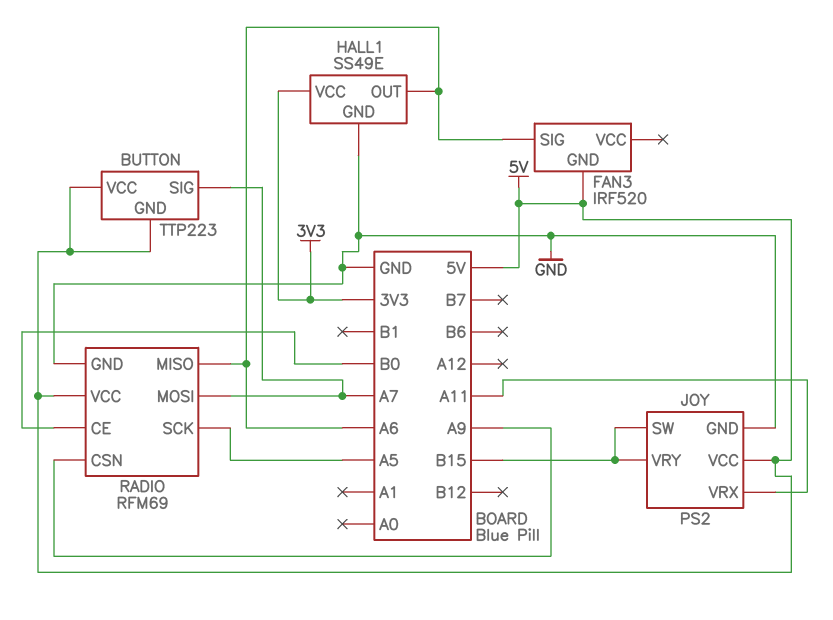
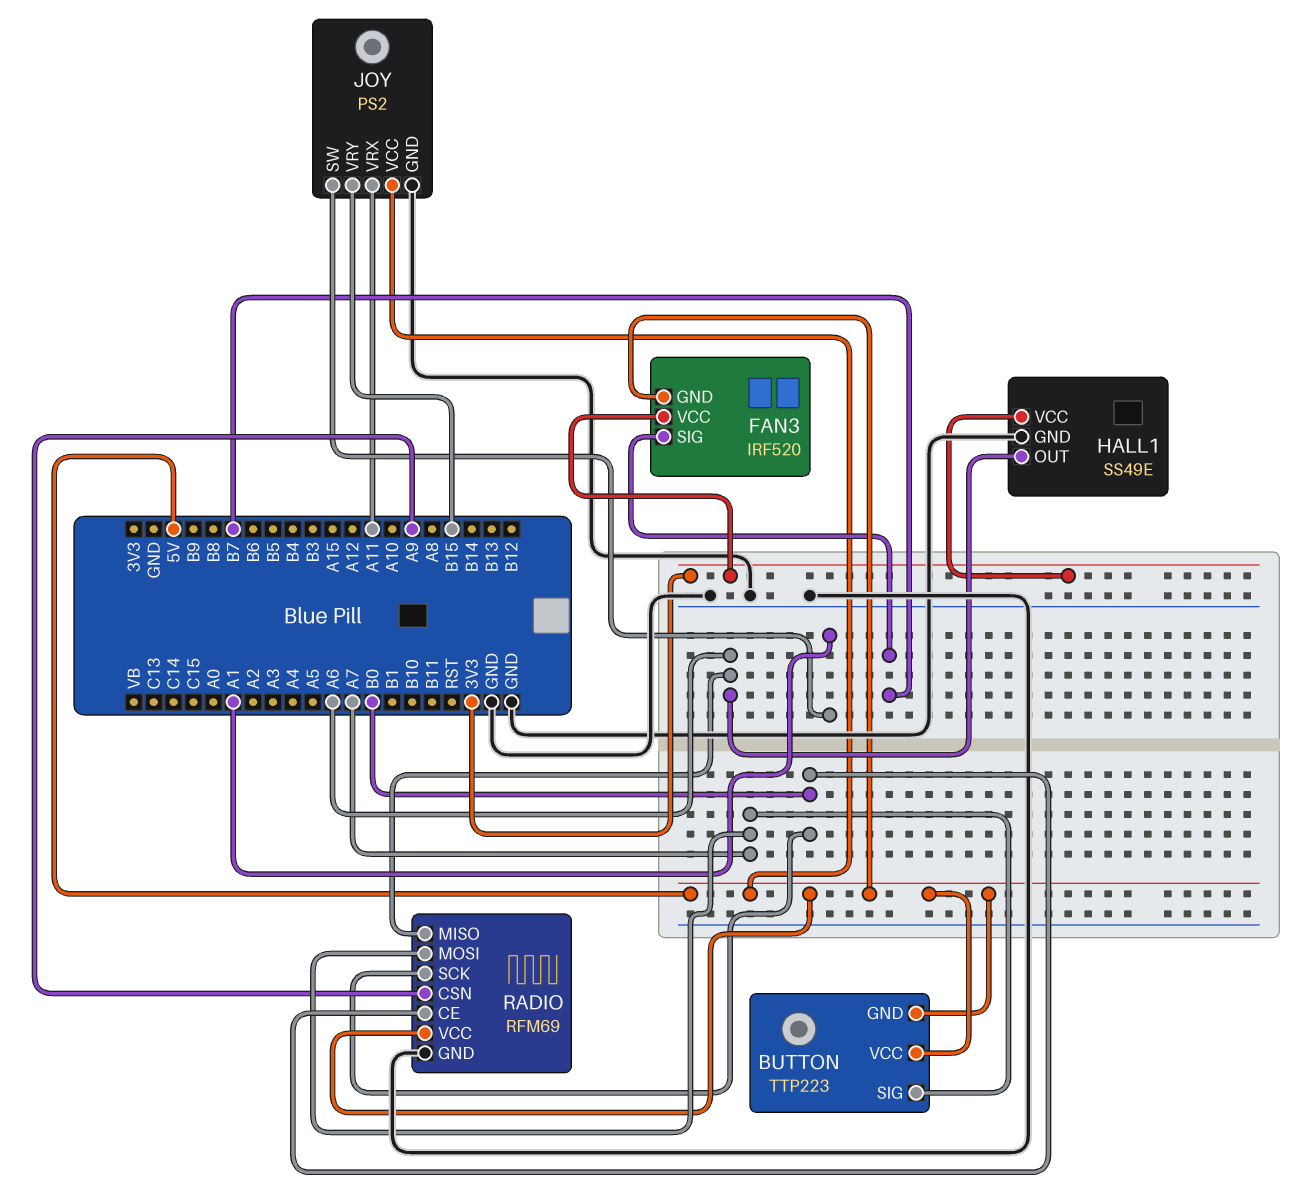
FAN3 pin SIG: A6 -> B7
FAN3 pin VCC: none -> 3V3
JOY pin SW: B15 -> A1
RADIO pin SCK: A5 -> B0

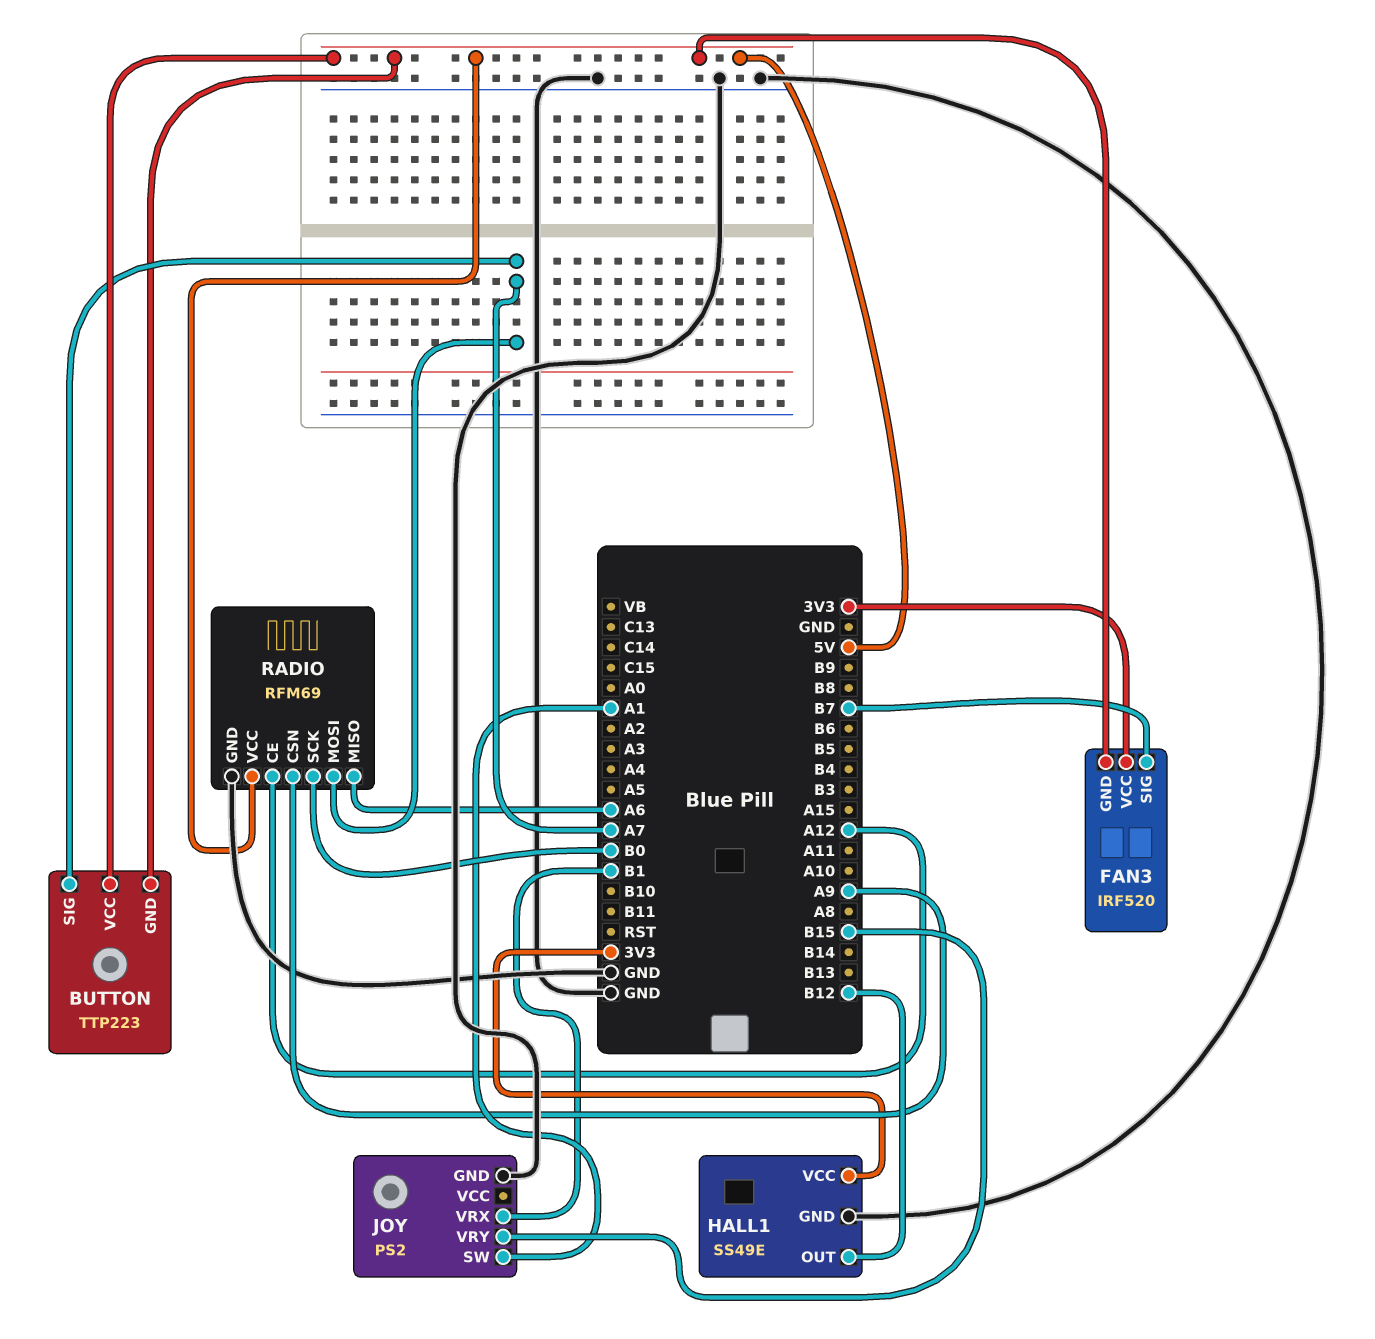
HALL1 pin OUT: A6 -> B12
JOY pin VCC: 5V -> none
JOY pin VRX: A11 -> B1
RADIO pin CE: B0 -> A12

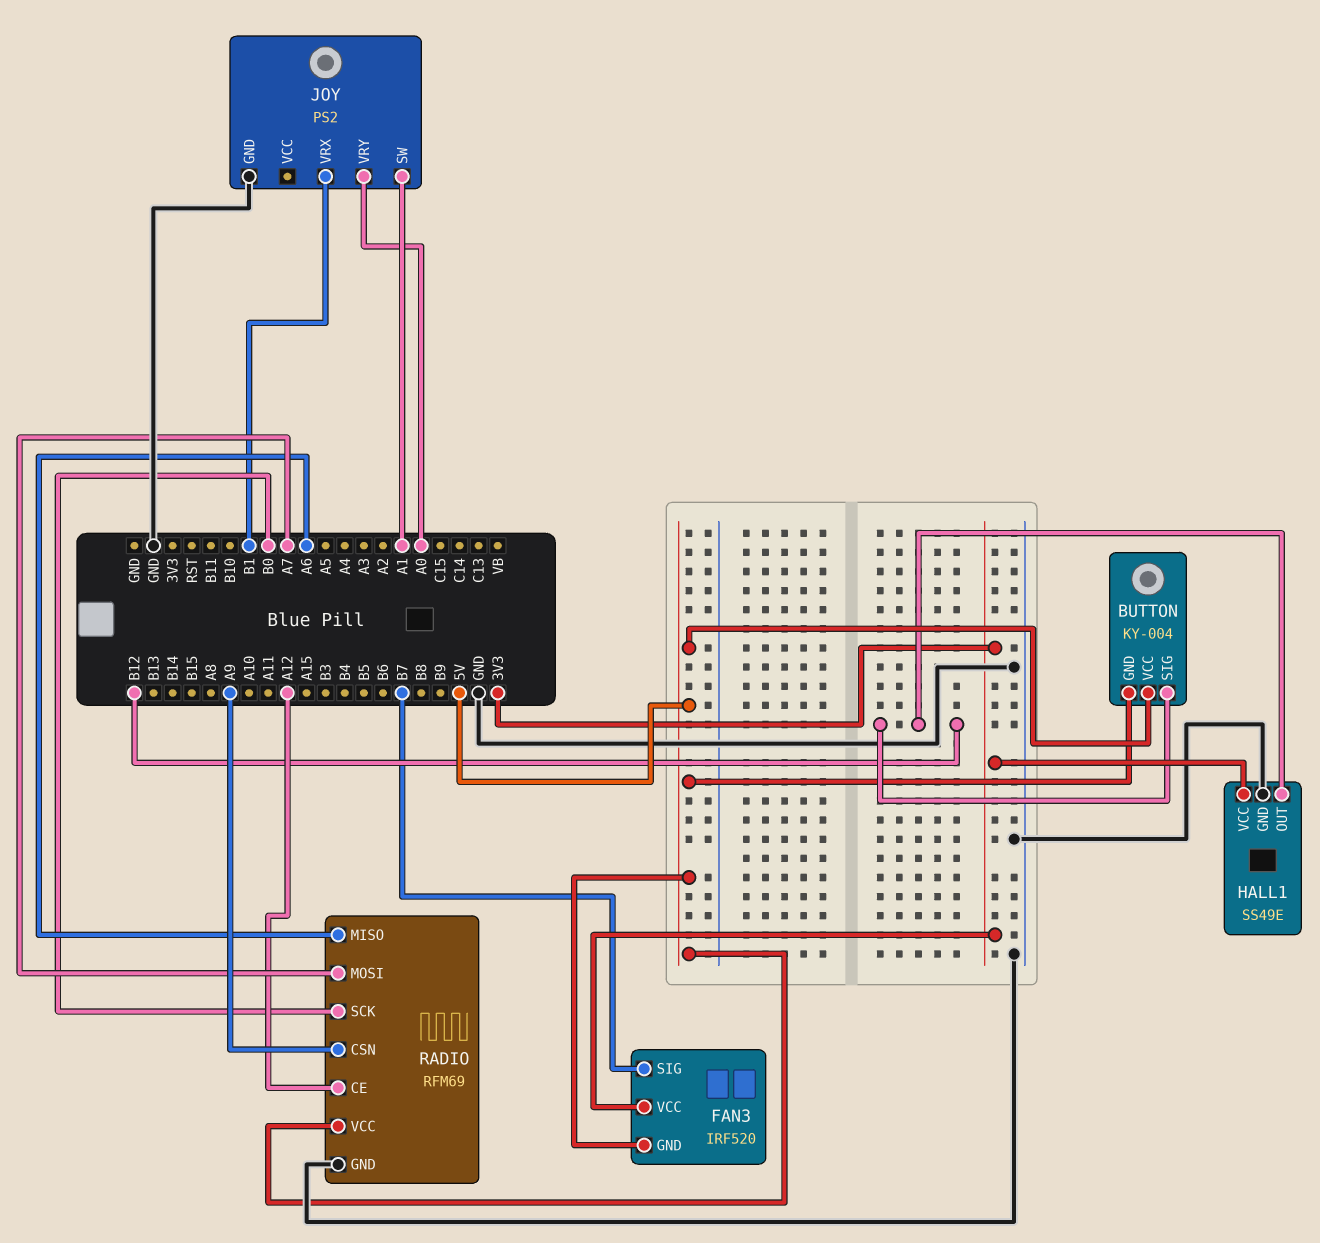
BUTTON: TTP223 -> KY-004
BUTTON pin SIG: A7 -> B12
JOY pin VRY: B15 -> A0

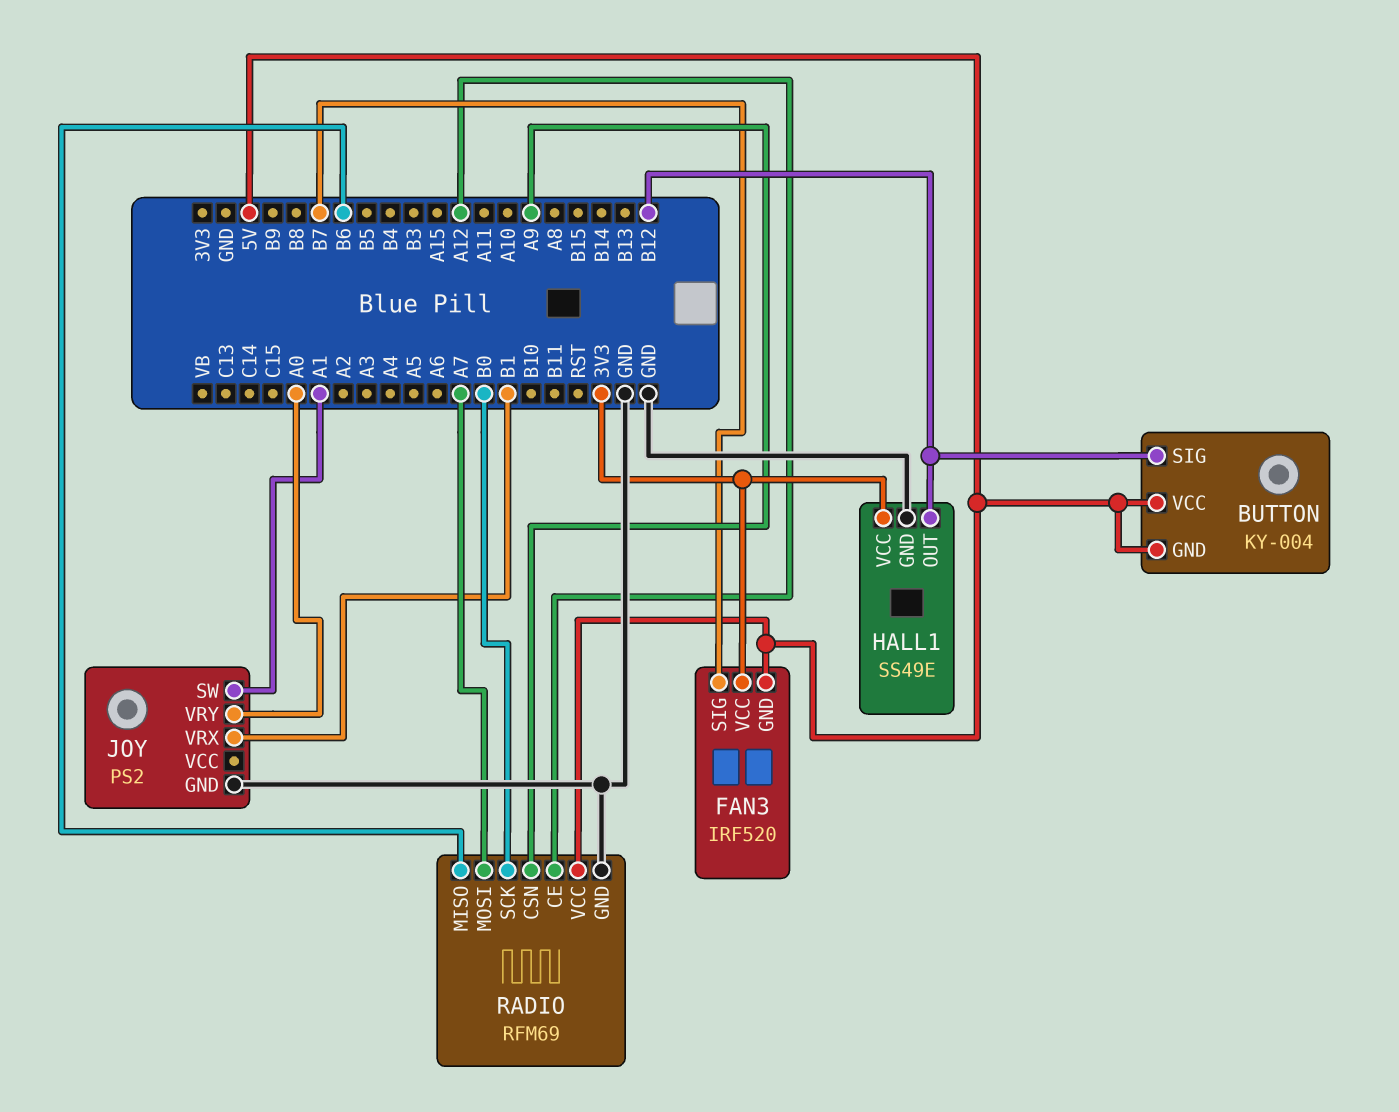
RADIO pin MISO: A6 -> B6

